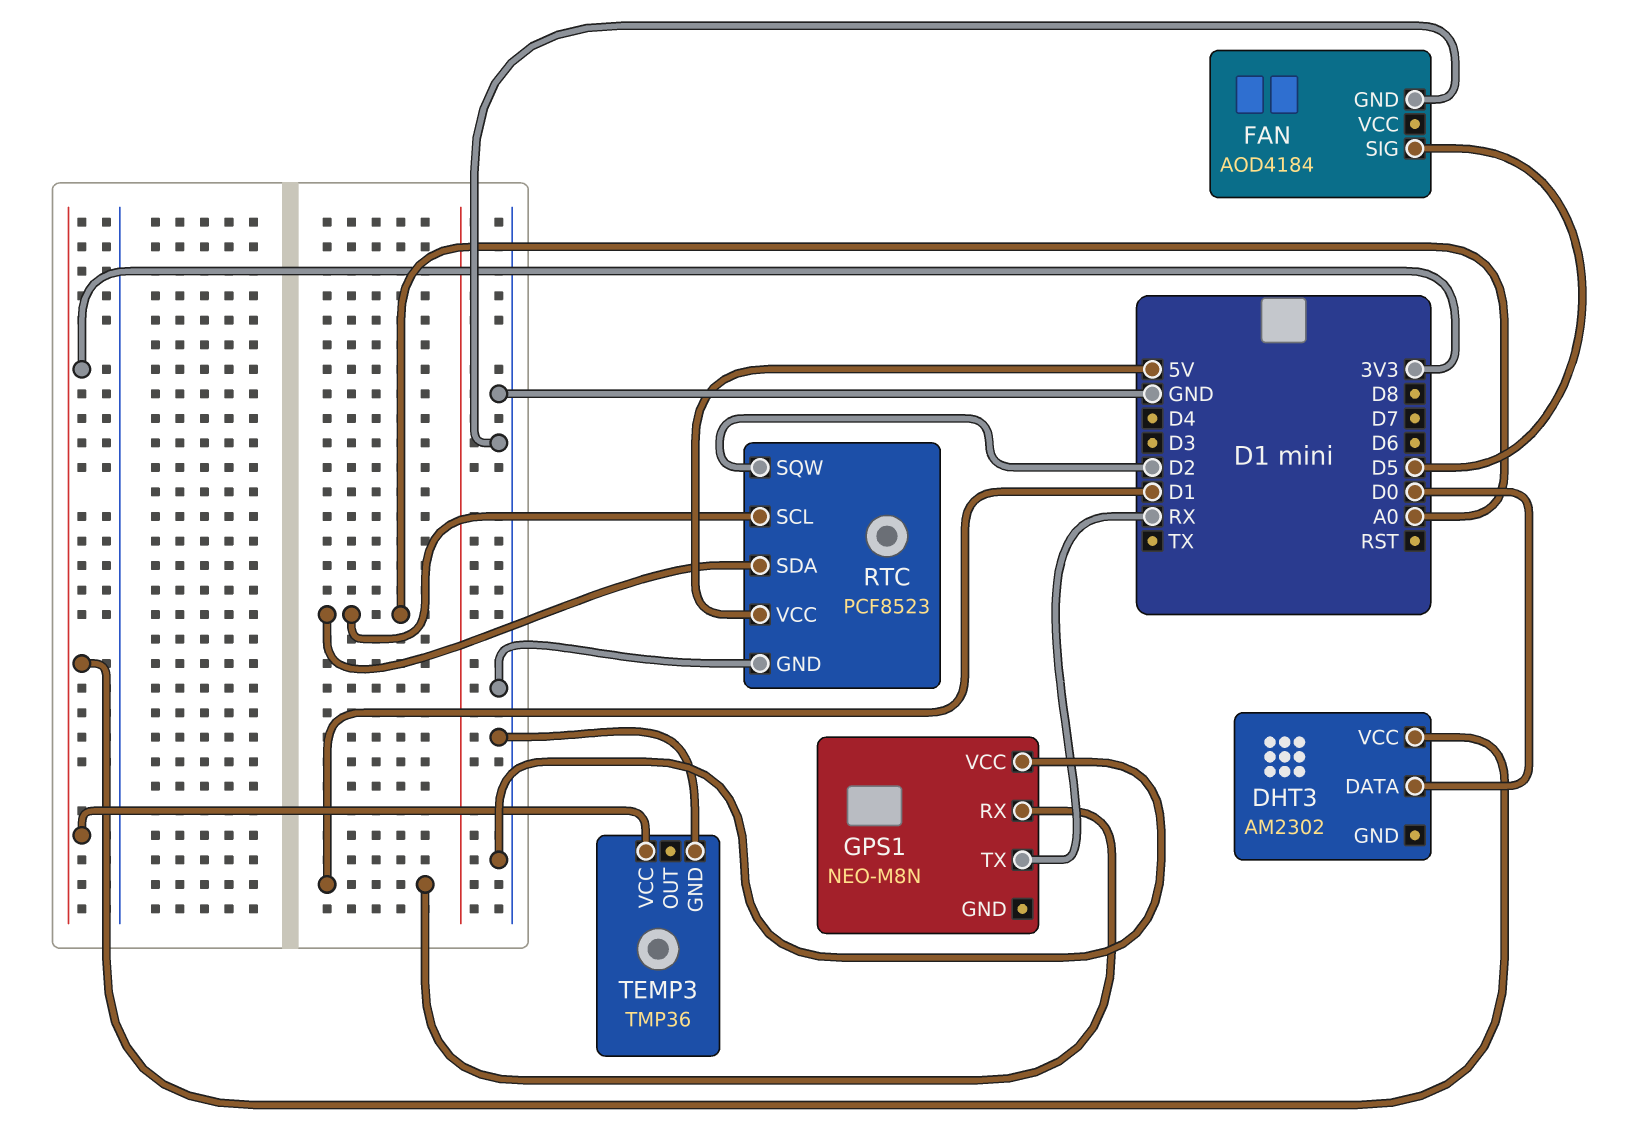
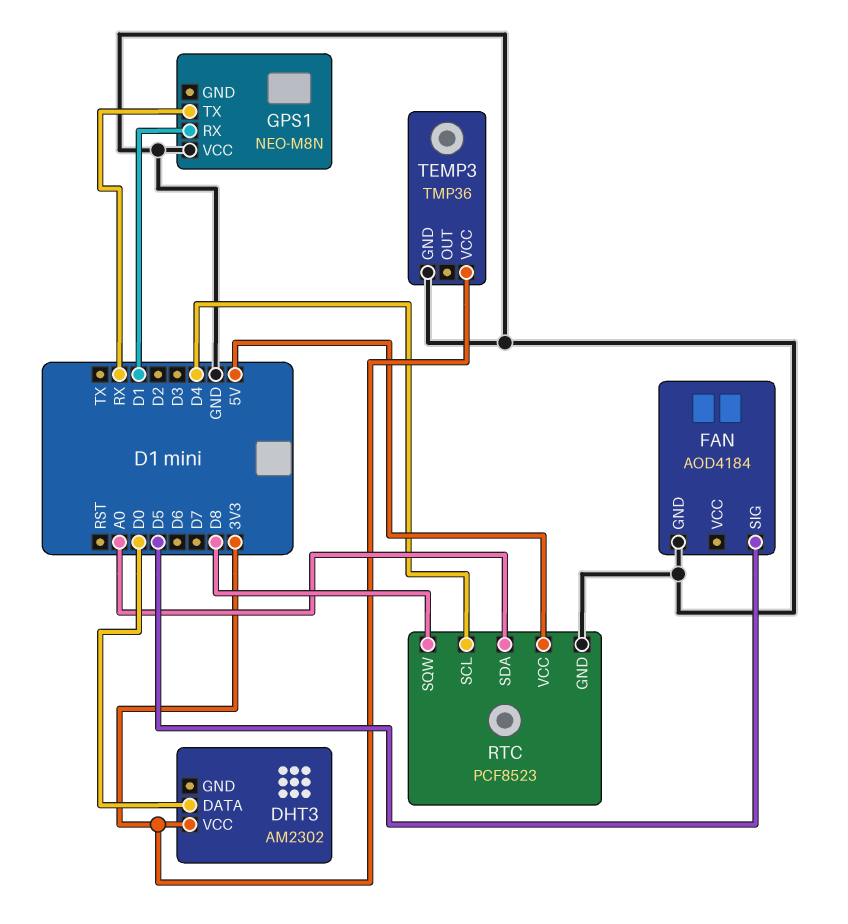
RTC pin SCL: A0 -> D4
RTC pin SQW: D2 -> D8

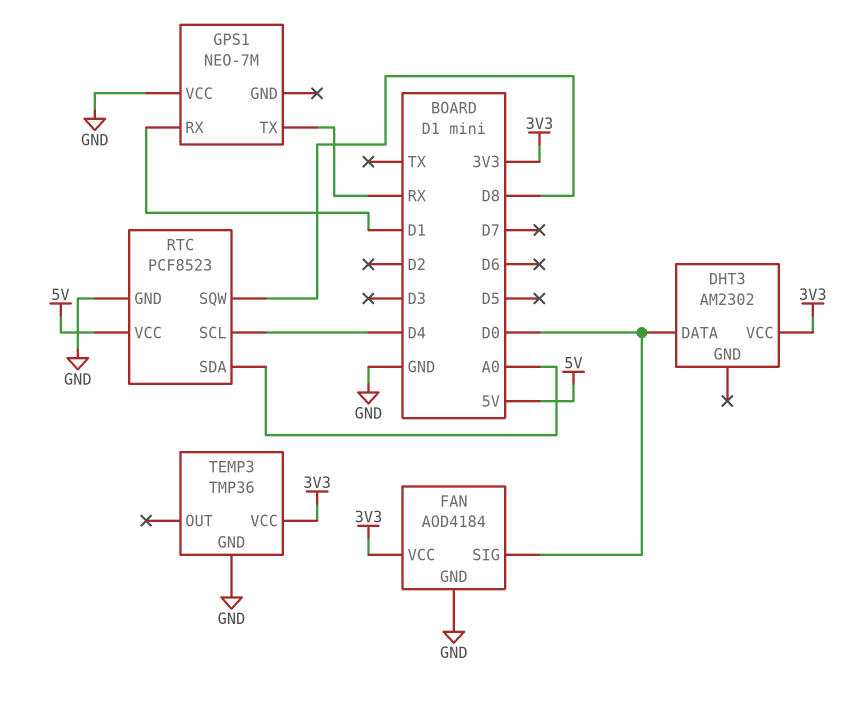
FAN pin SIG: D5 -> D0
FAN pin VCC: none -> 3V3
GPS1: NEO-M8N -> NEO-7M

